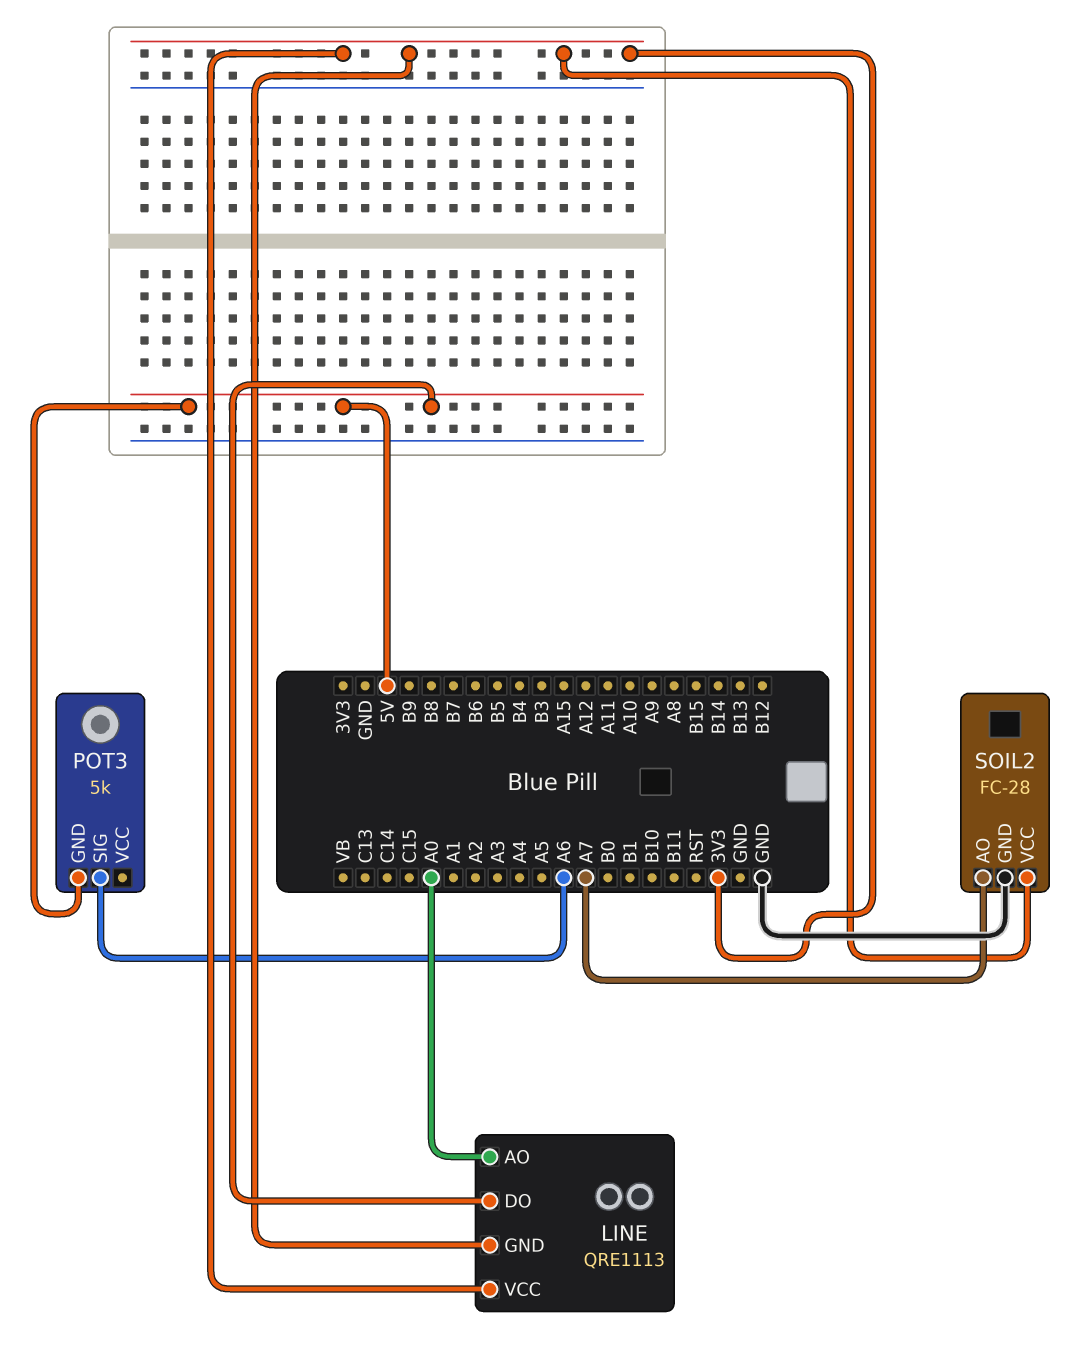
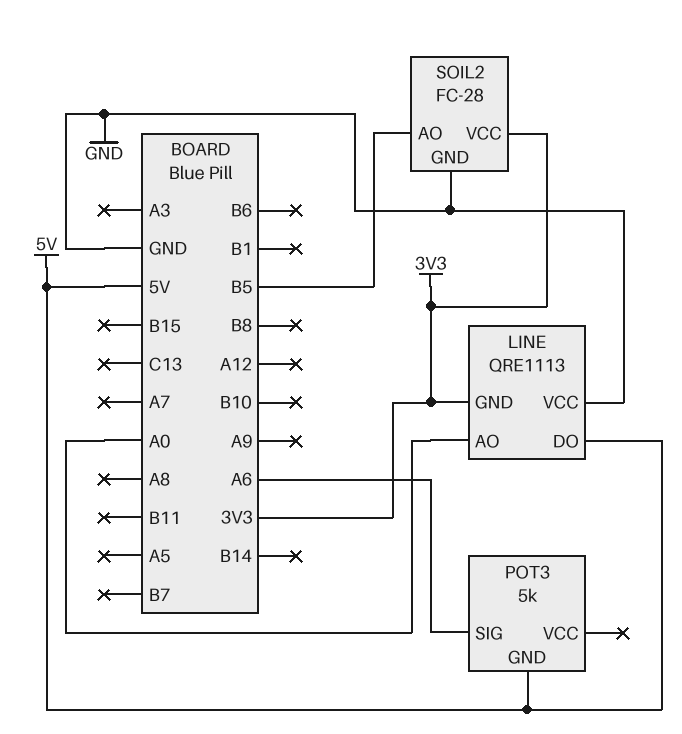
LINE pin VCC: 3V3 -> GND
SOIL2 pin AO: A7 -> B5

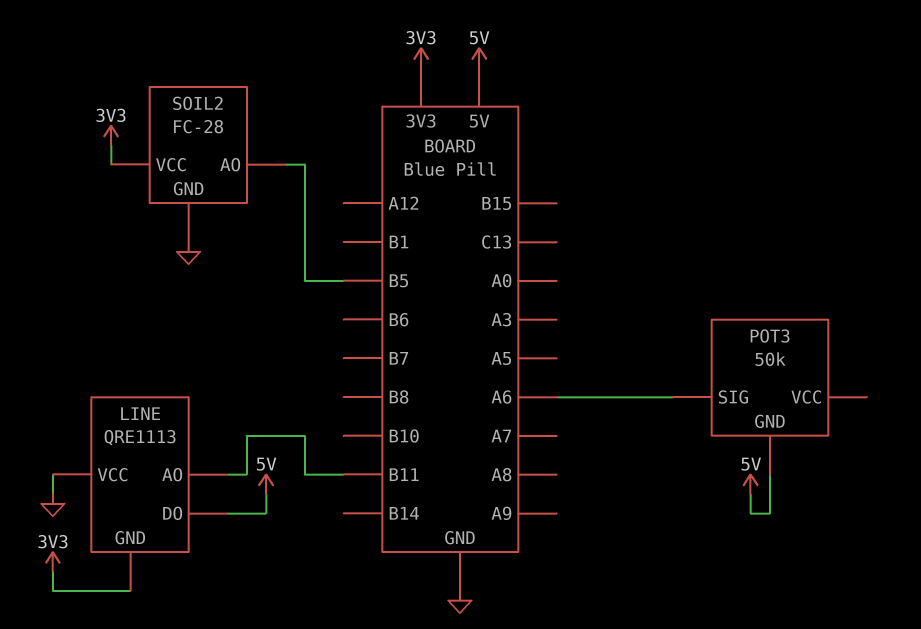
LINE pin AO: A0 -> B11
POT3: 5k -> 50k

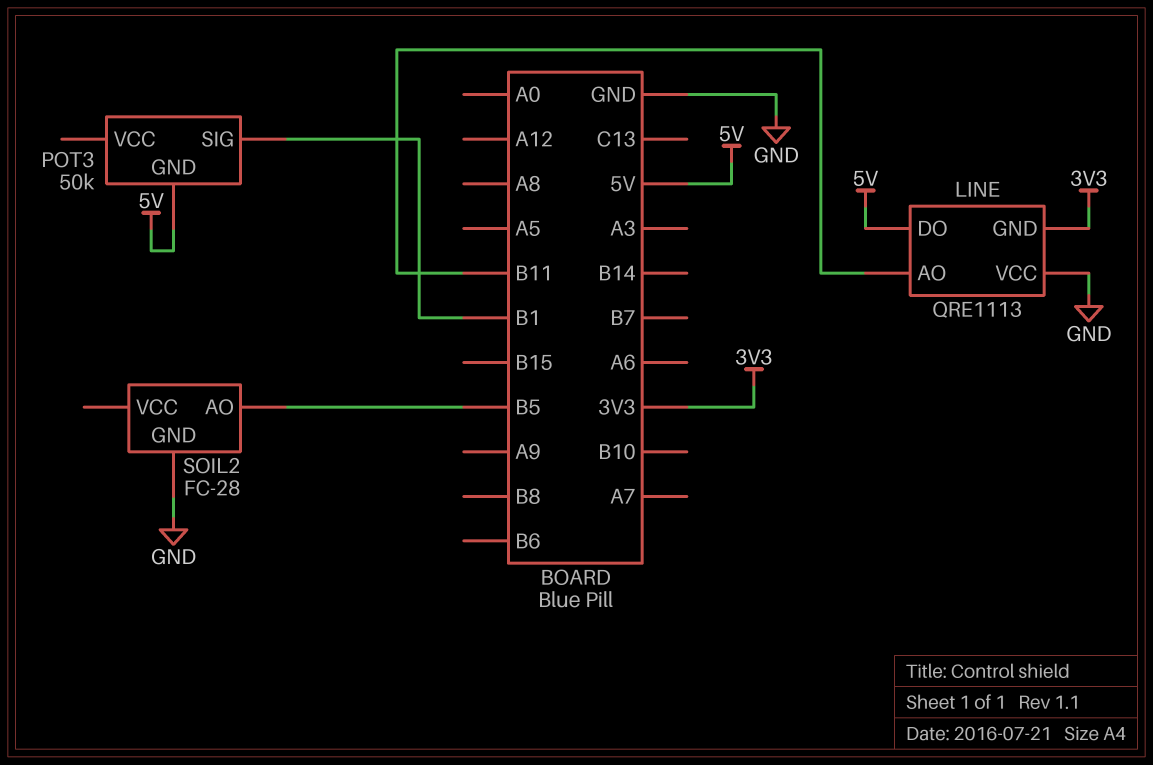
POT3 pin SIG: A6 -> B1
SOIL2 pin VCC: 3V3 -> none

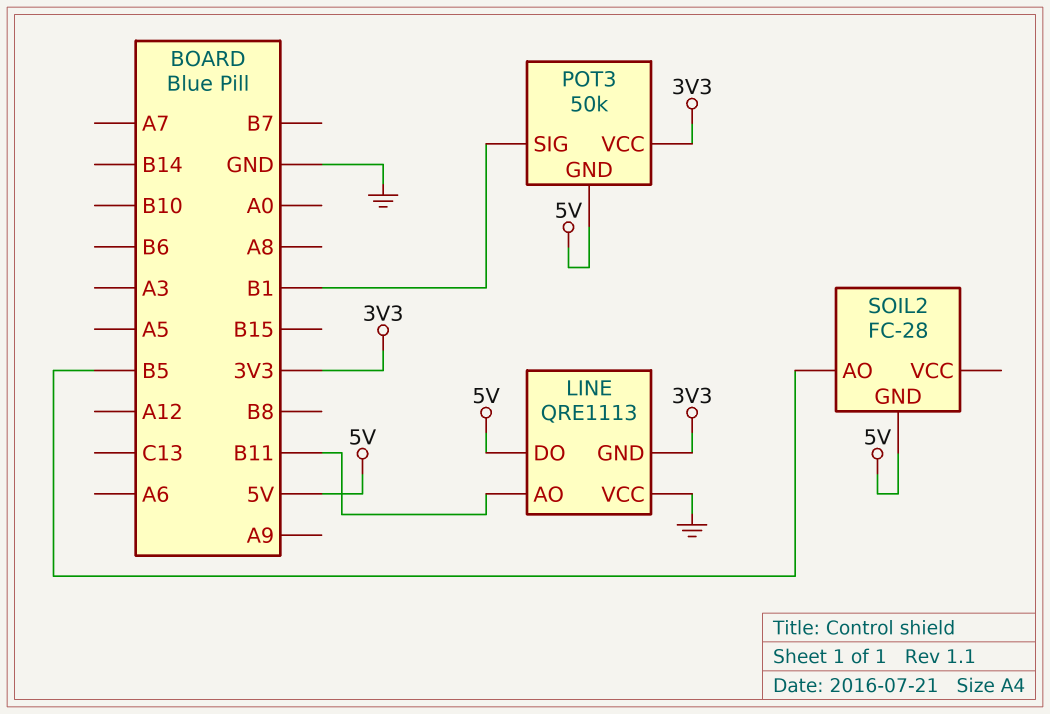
POT3 pin VCC: none -> 3V3
SOIL2 pin GND: GND -> 5V

